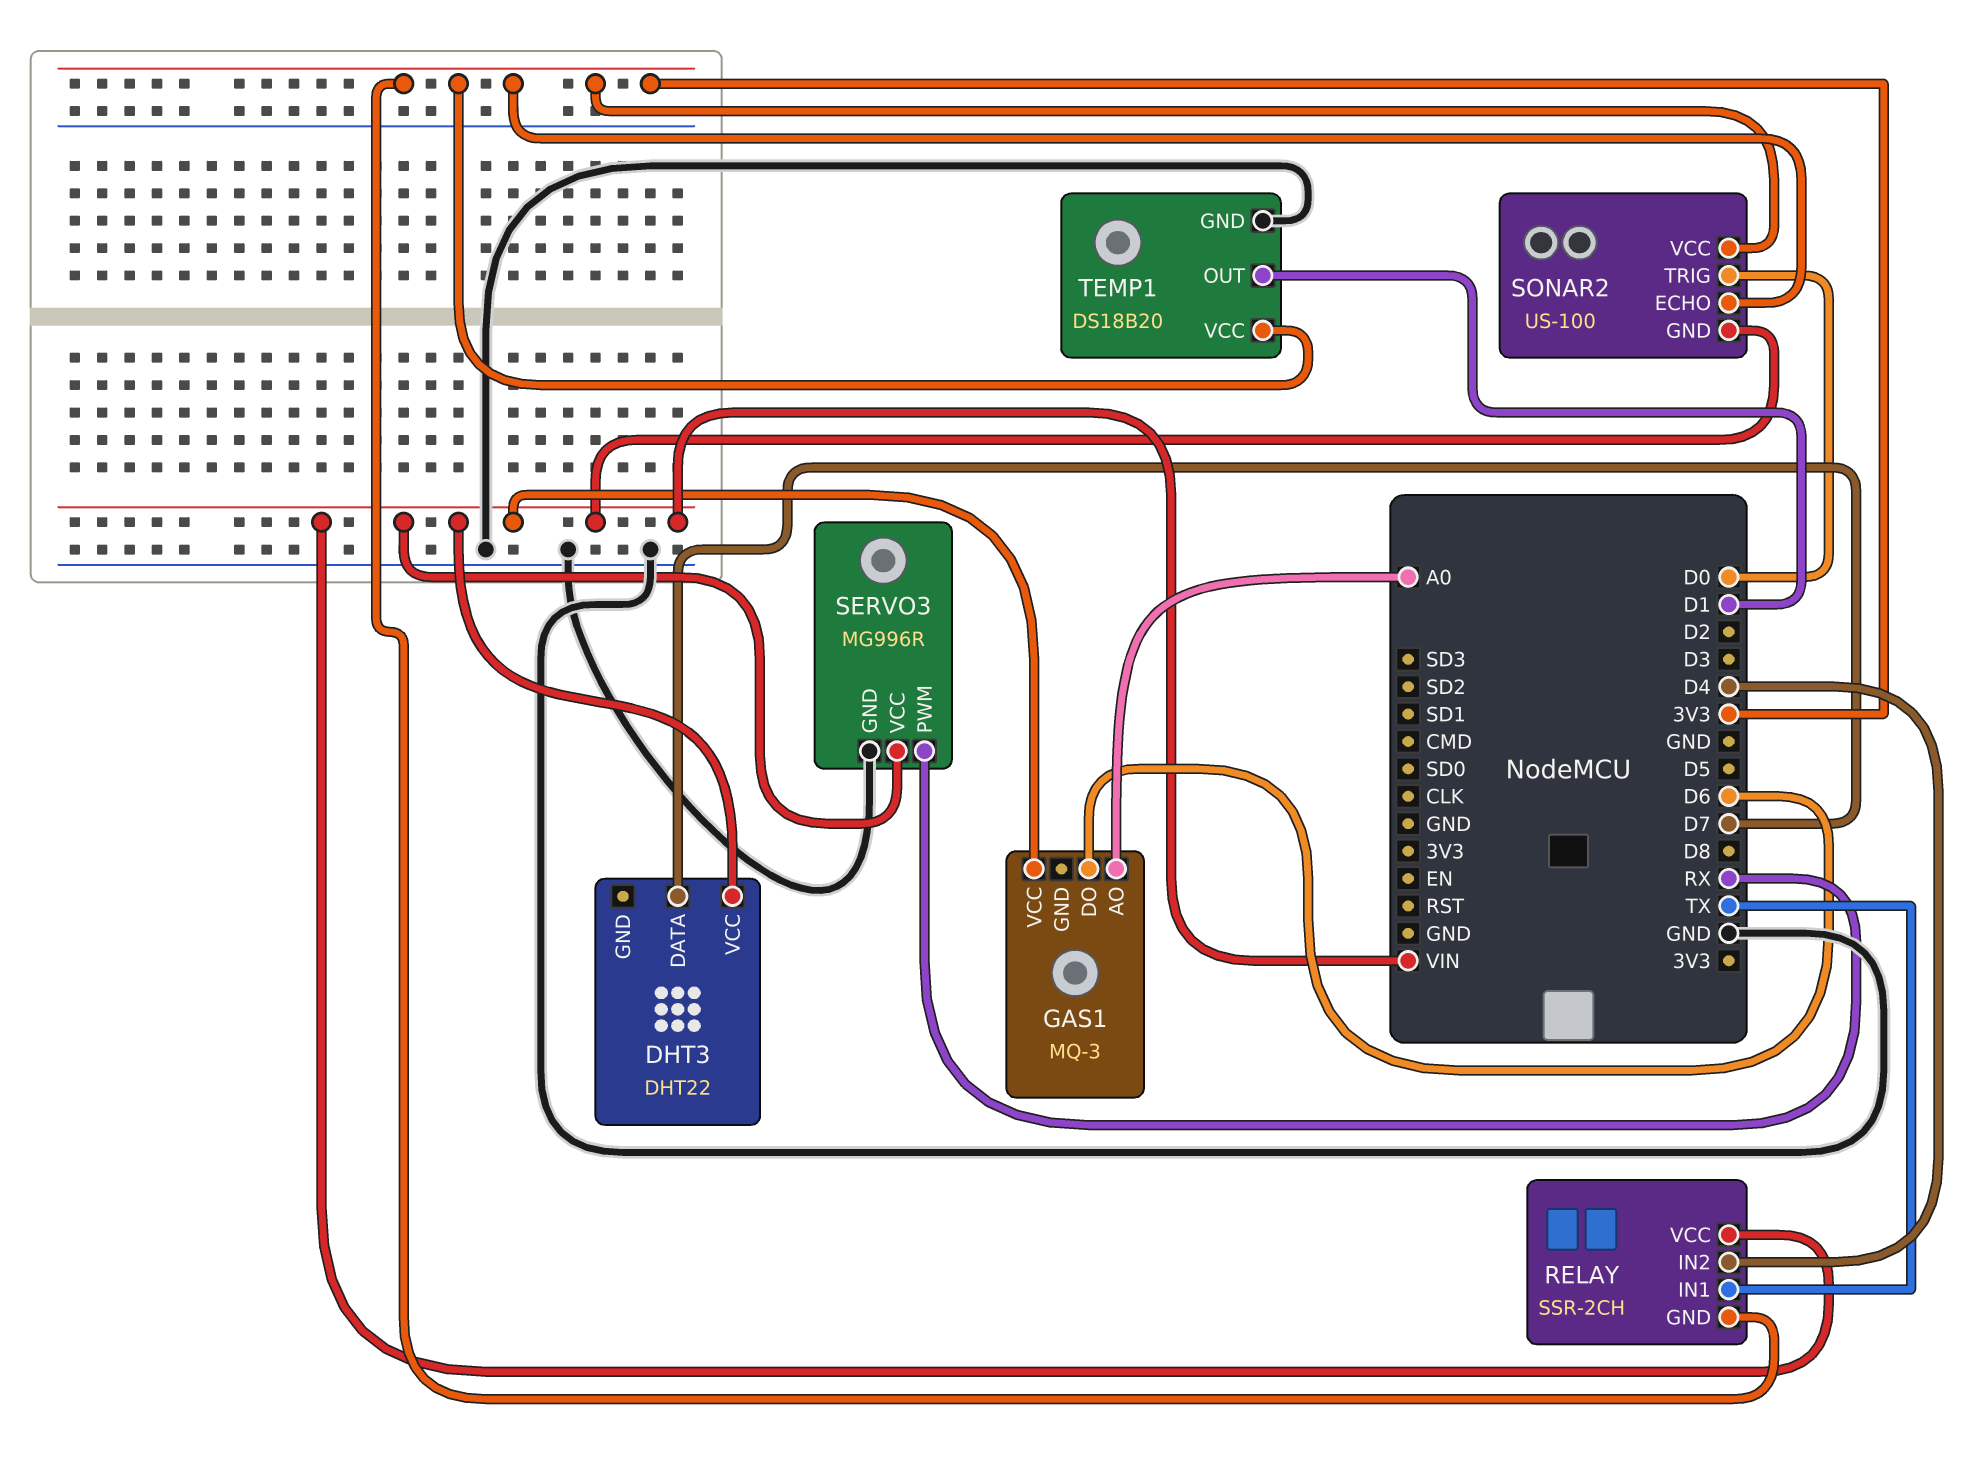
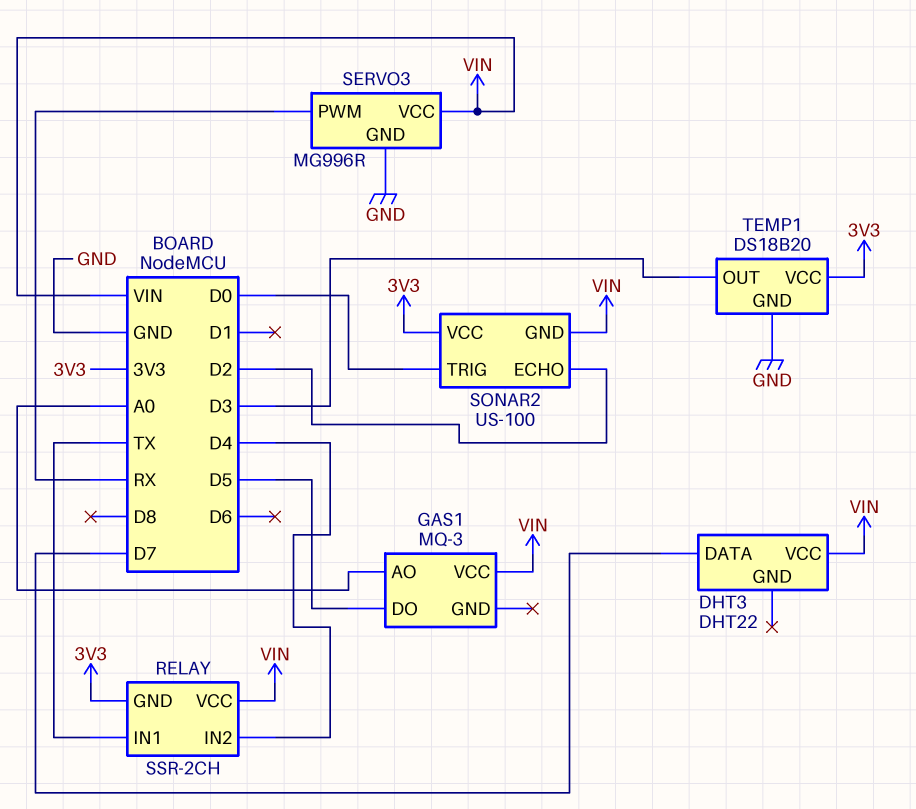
GAS1 pin DO: D6 -> D5
SONAR2 pin ECHO: 3V3 -> D2
TEMP1 pin OUT: D1 -> D3

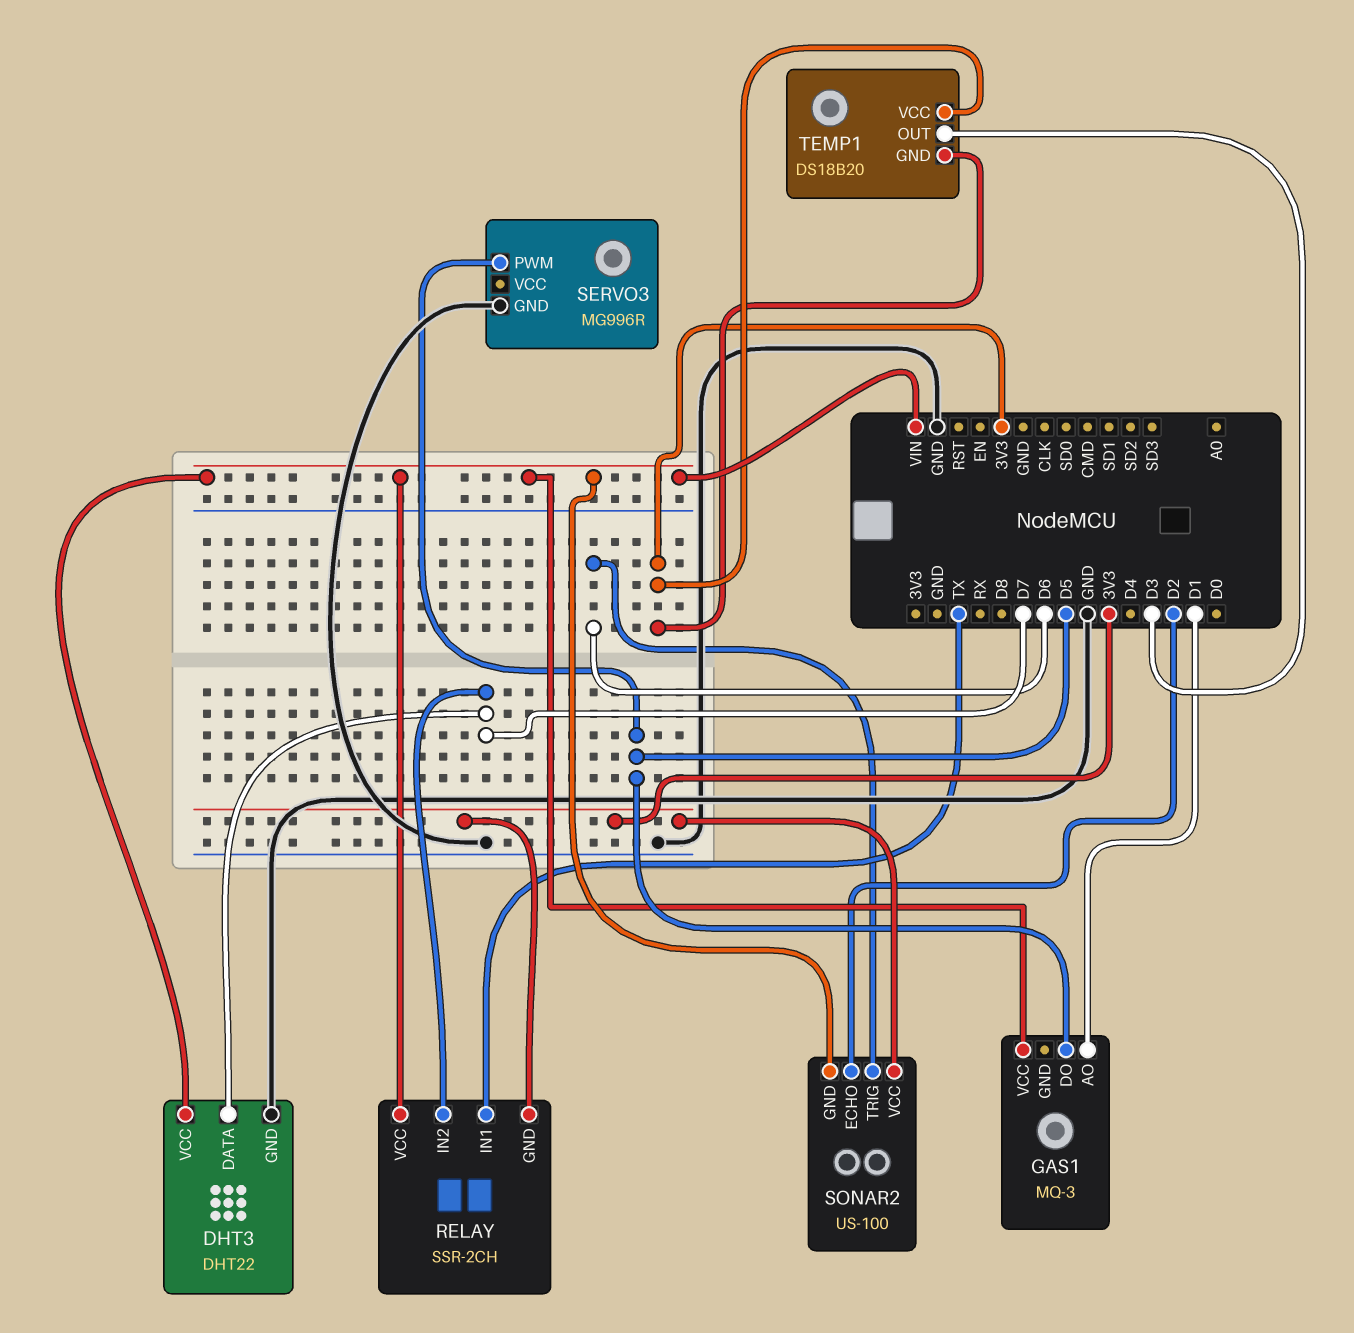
DHT3 pin GND: none -> GND
GAS1 pin AO: A0 -> D1
RELAY pin IN2: D4 -> D7
SERVO3 pin PWM: RX -> D5
SERVO3 pin VCC: VIN -> none
SONAR2 pin TRIG: D0 -> D6
TEMP1 pin GND: GND -> 3V3

